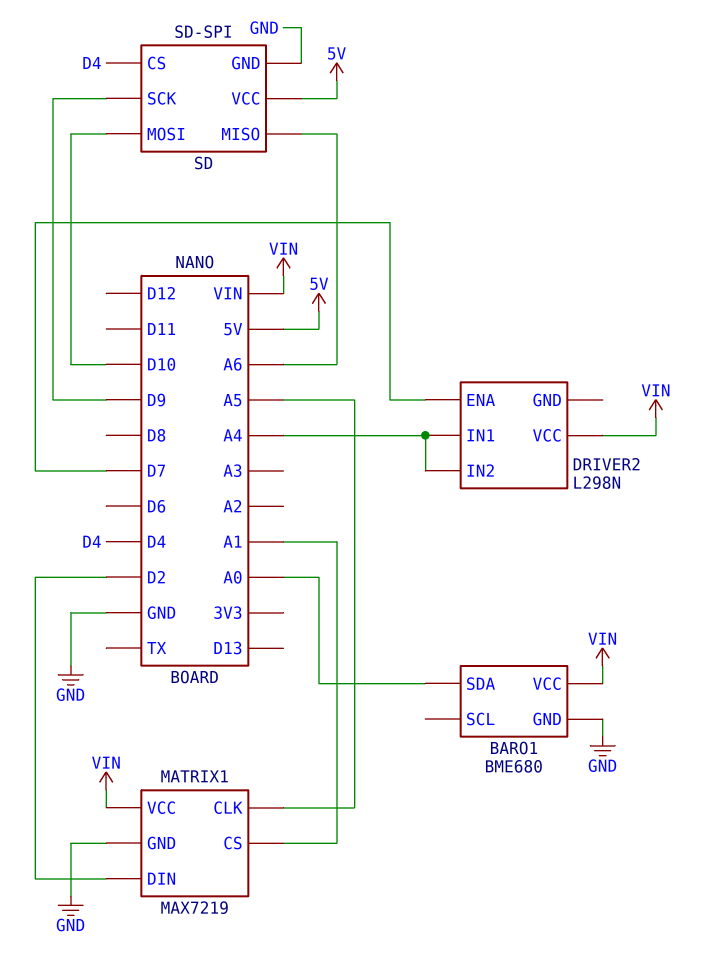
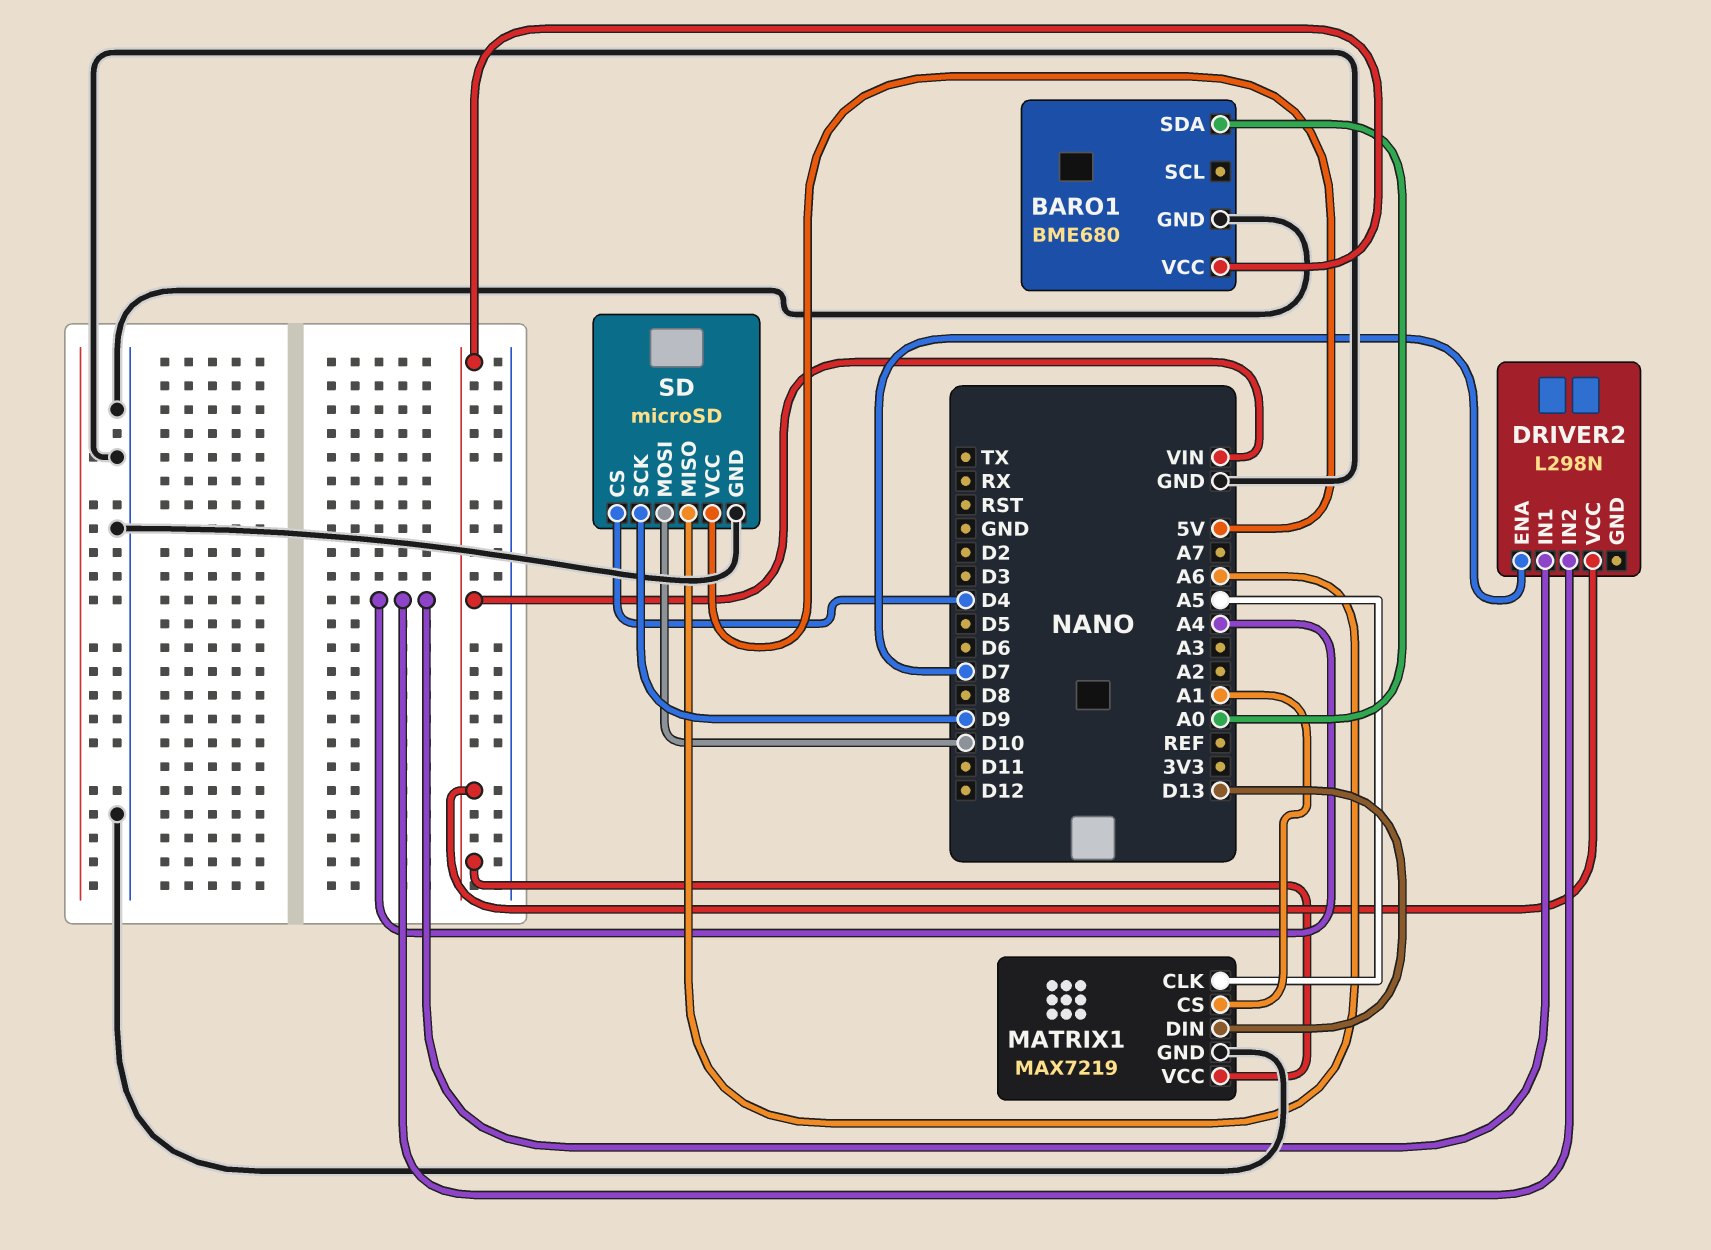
MATRIX1 pin DIN: D2 -> D13
SD: SD-SPI -> microSD

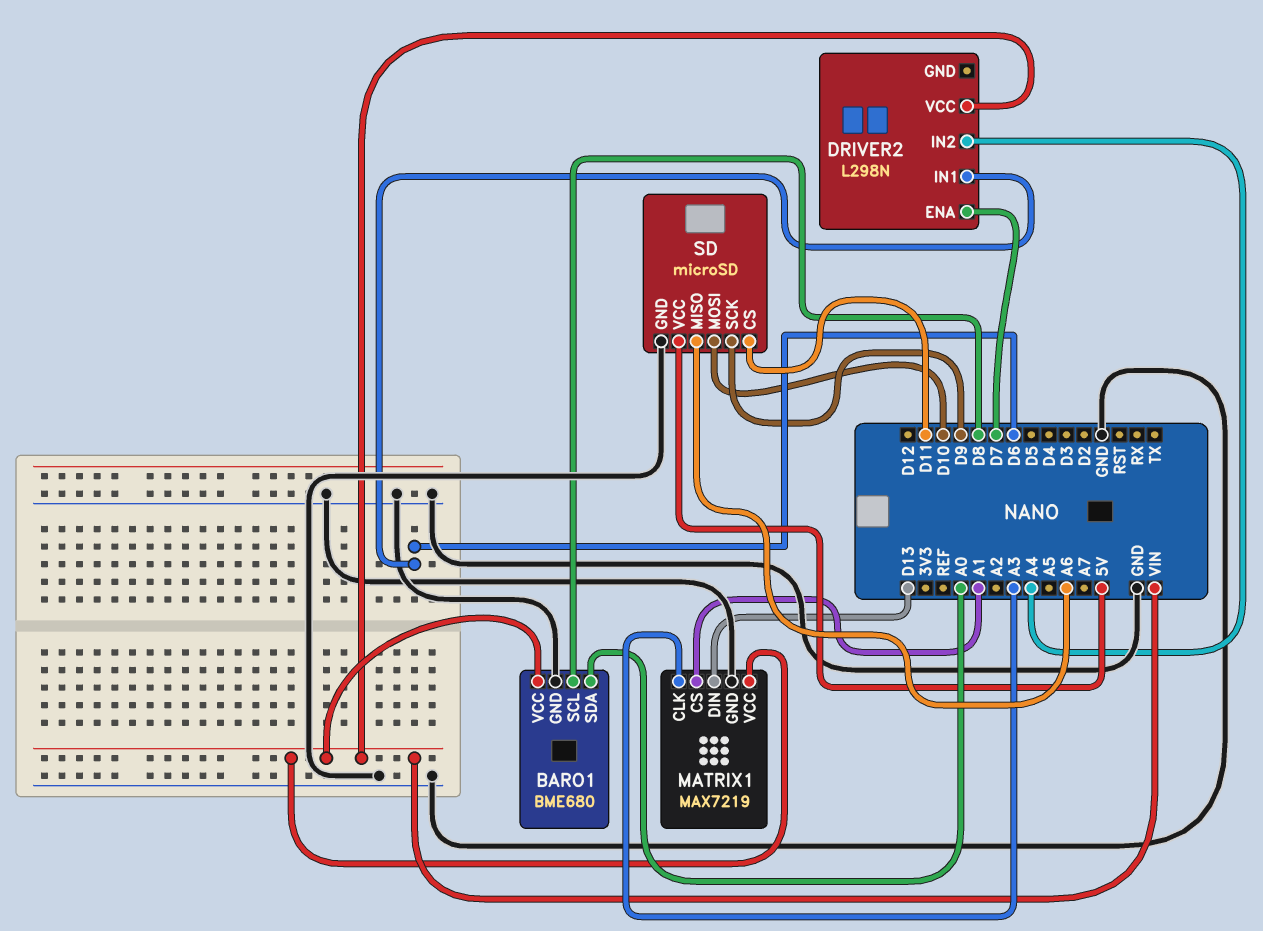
BARO1 pin SCL: none -> D8
DRIVER2 pin IN1: A4 -> D6
MATRIX1 pin CLK: A5 -> A3
SD pin CS: D4 -> D11

